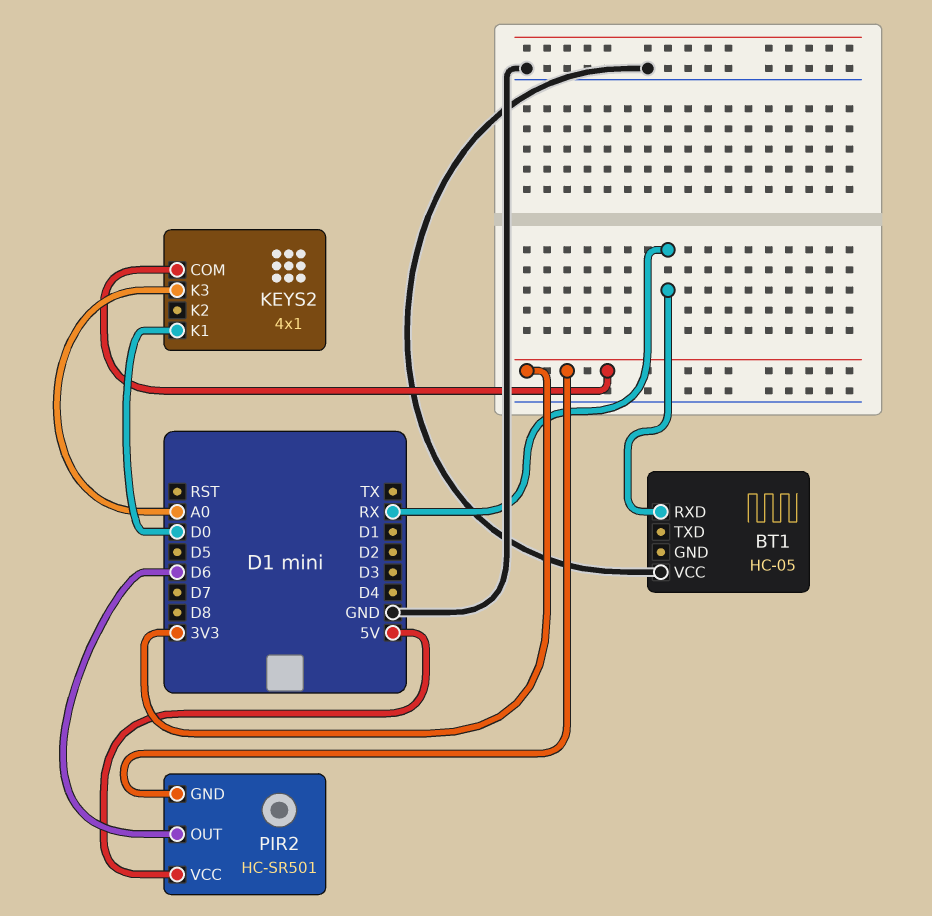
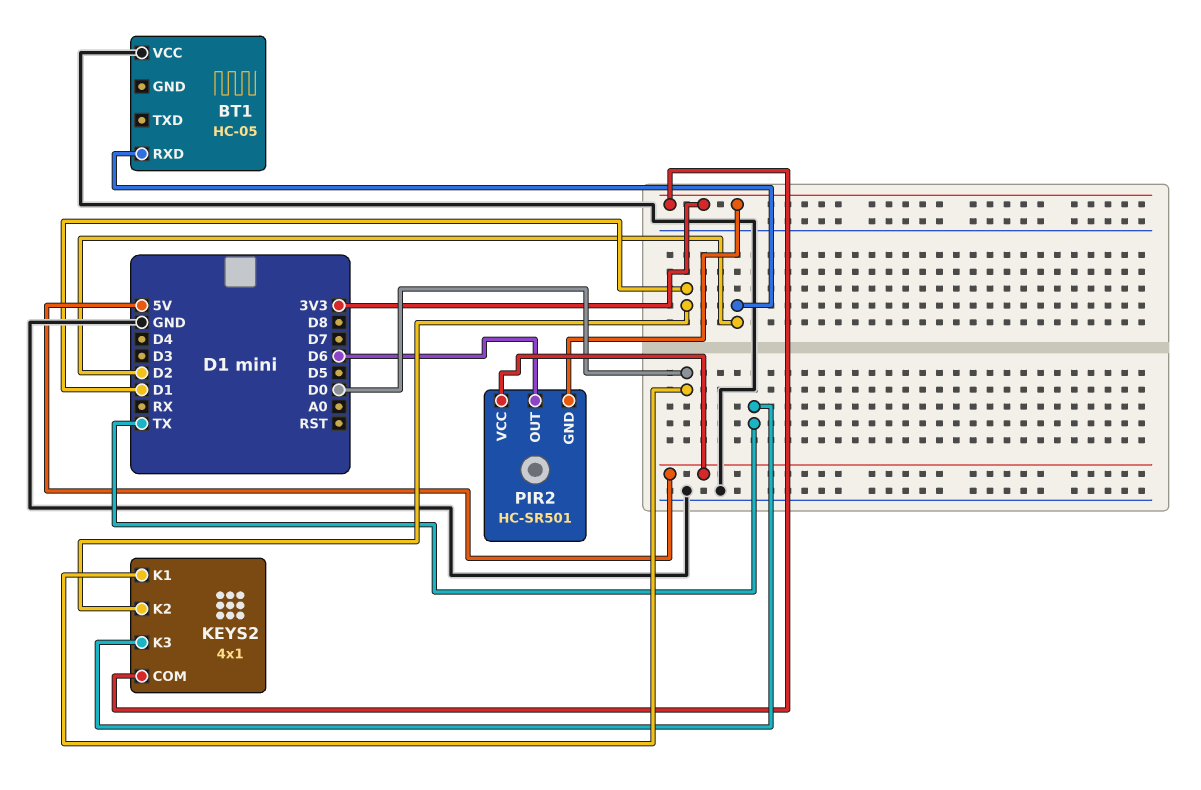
BT1 pin RXD: RX -> D2
KEYS2 pin K2: none -> D1
KEYS2 pin K3: A0 -> TX

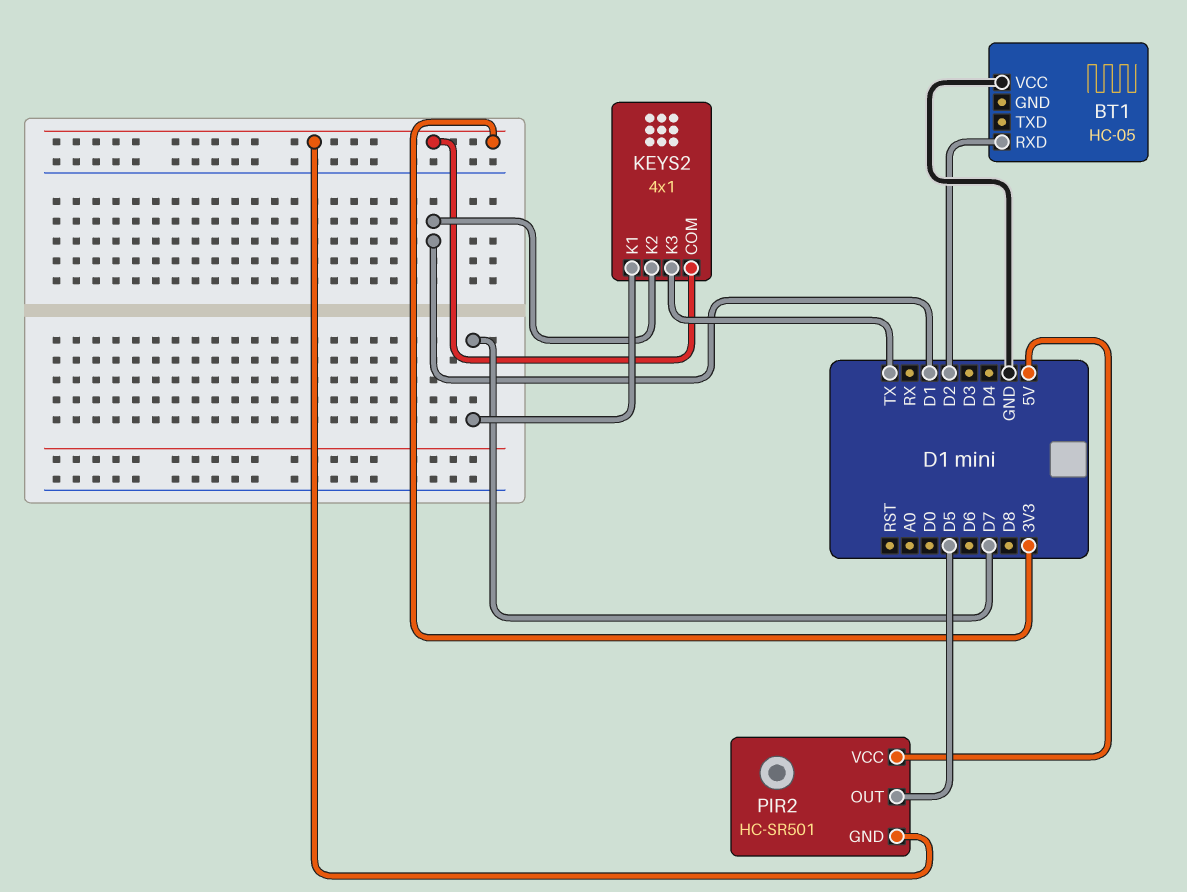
KEYS2 pin K1: D0 -> D7
PIR2 pin OUT: D6 -> D5

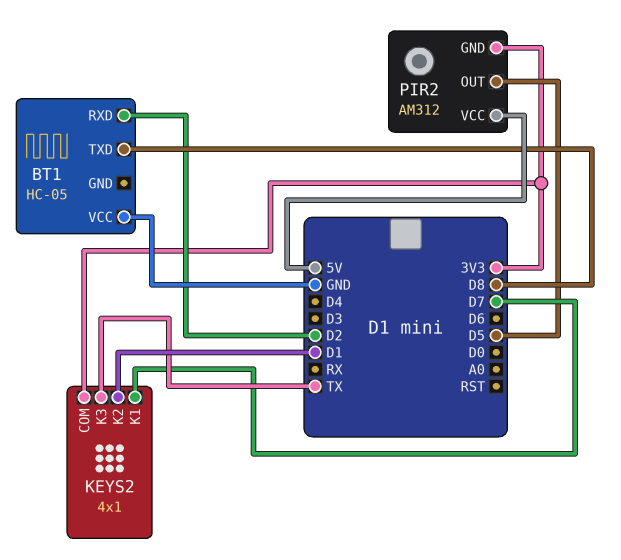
BT1 pin TXD: none -> D8
PIR2: HC-SR501 -> AM312

